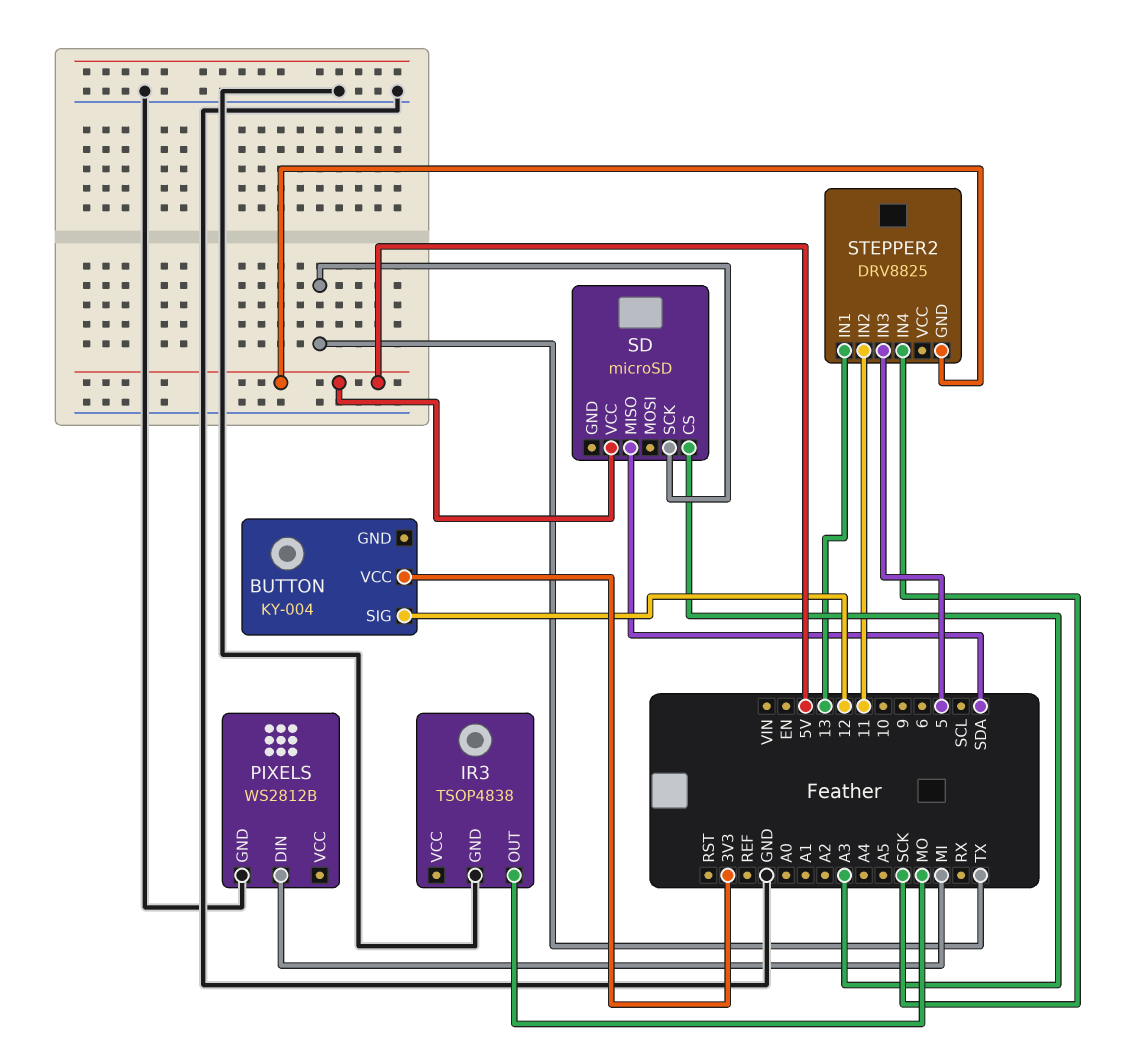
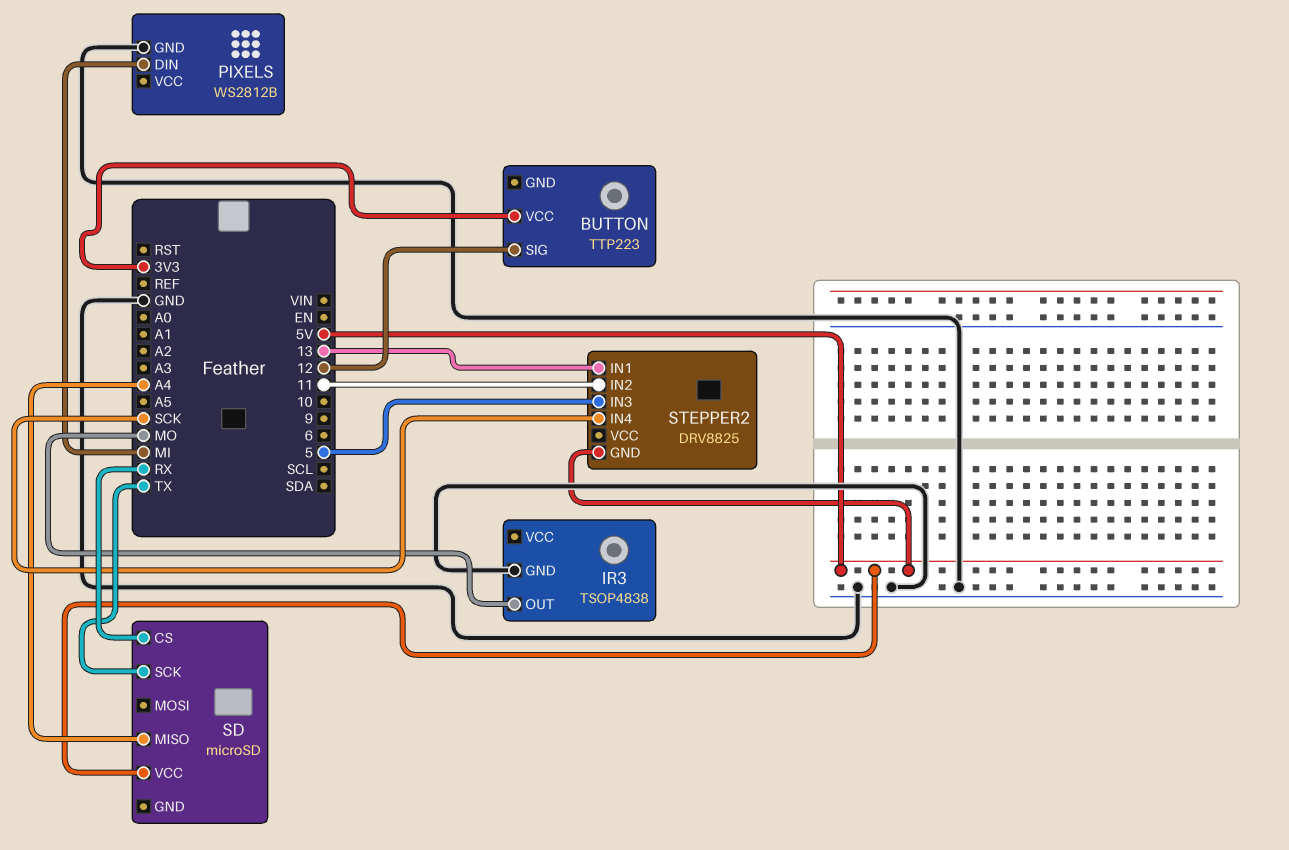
BUTTON: KY-004 -> TTP223
SD pin CS: A3 -> RX
SD pin MISO: SDA -> A4

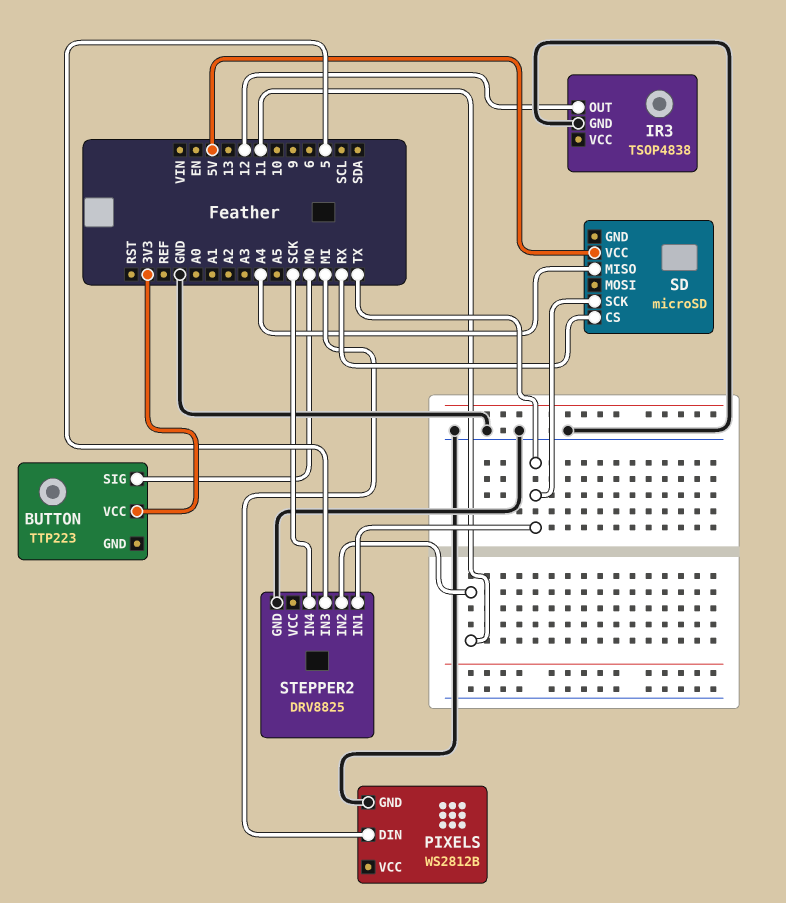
BUTTON pin SIG: 12 -> MO
IR3 pin OUT: MO -> 12
STEPPER2 pin GND: 5V -> GND
STEPPER2 pin IN1: 13 -> TX

